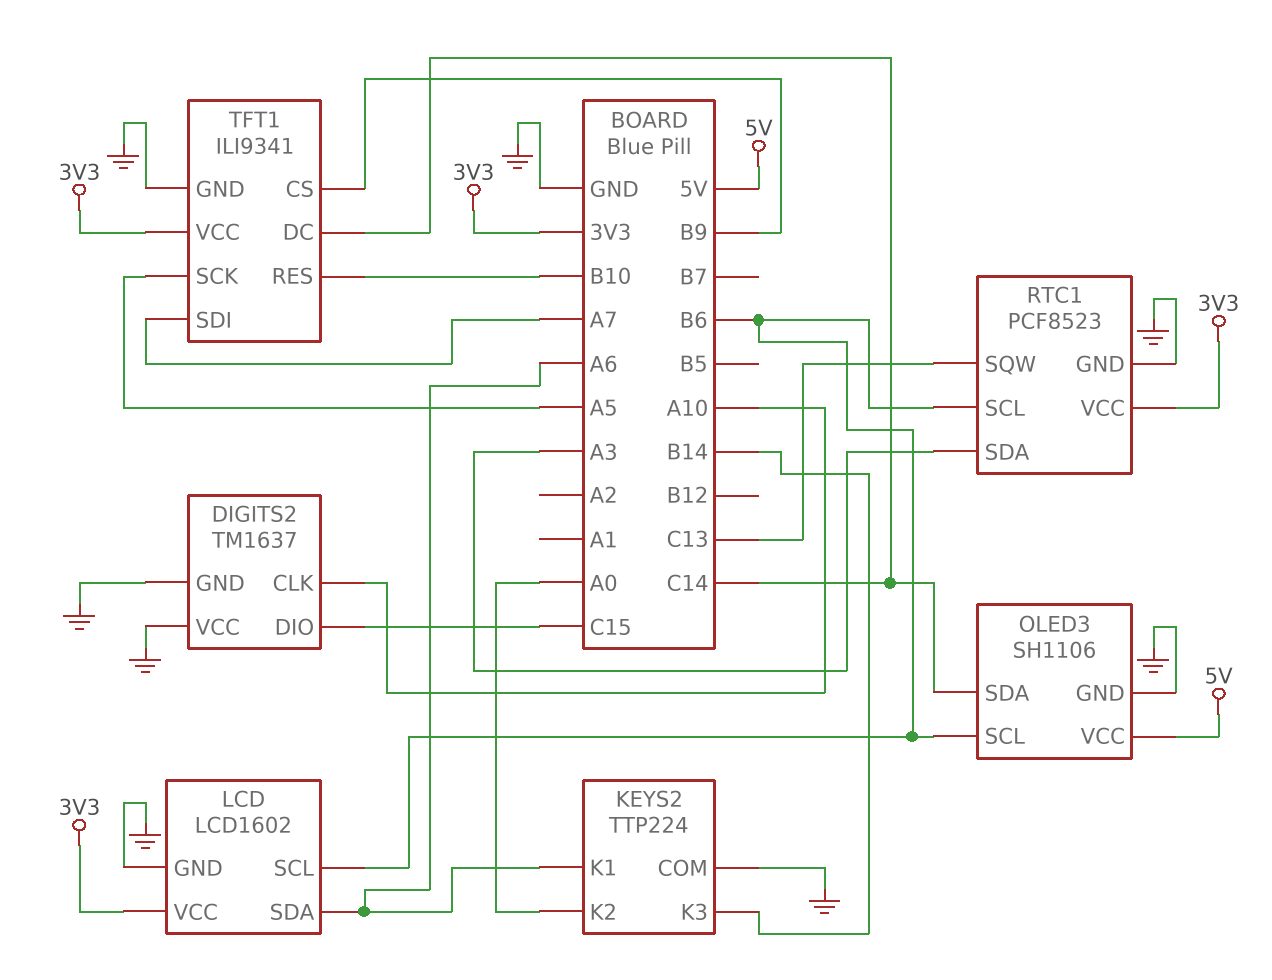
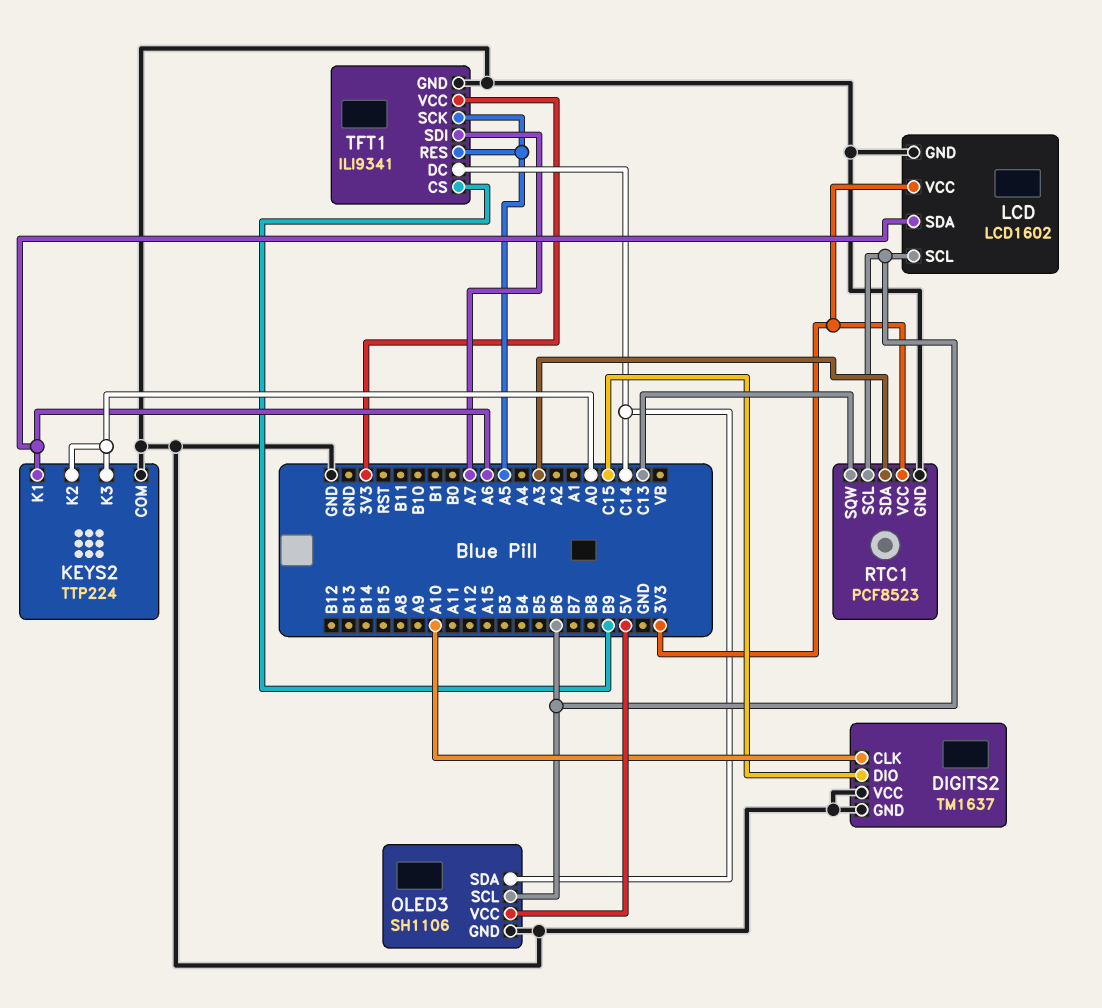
KEYS2 pin K3: B14 -> A0
TFT1 pin RES: B10 -> A5

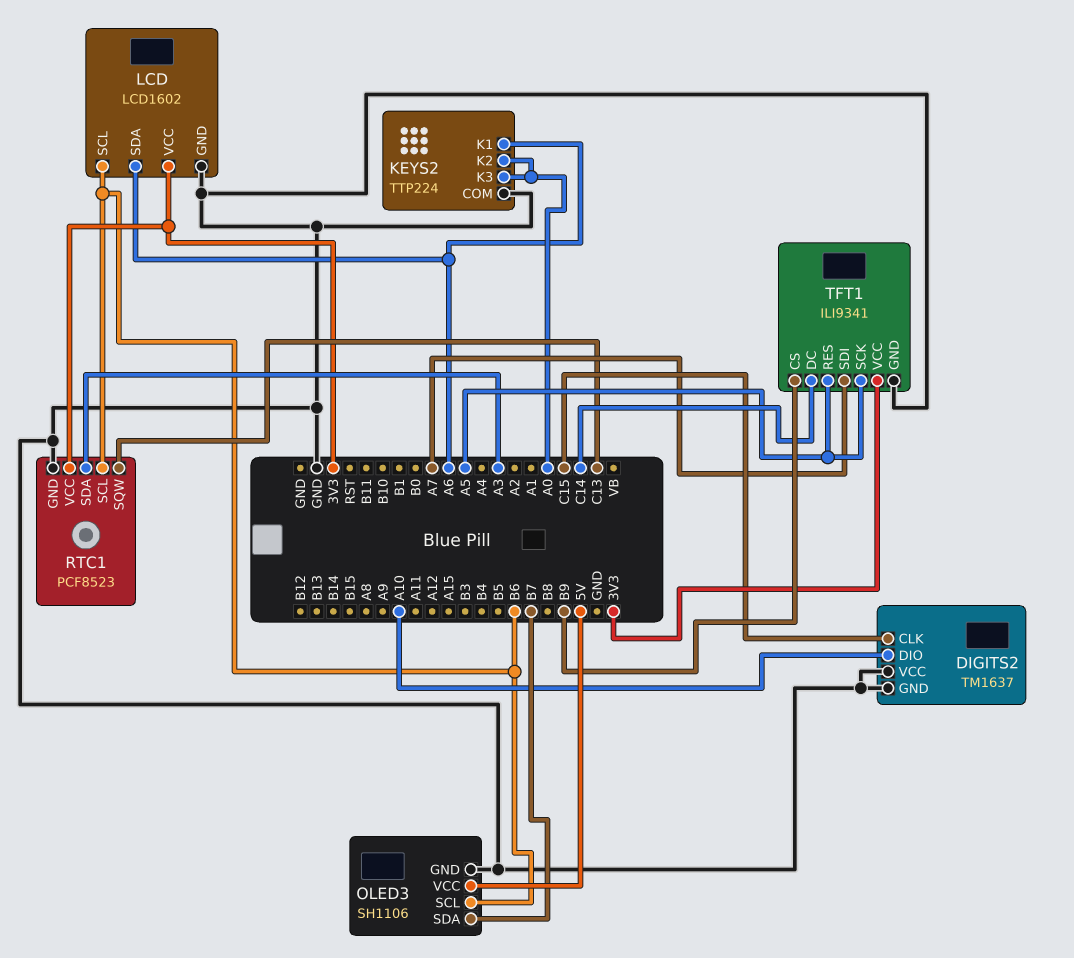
DIGITS2 pin CLK: A10 -> C15
DIGITS2 pin DIO: C15 -> A10
OLED3 pin SDA: C14 -> B7

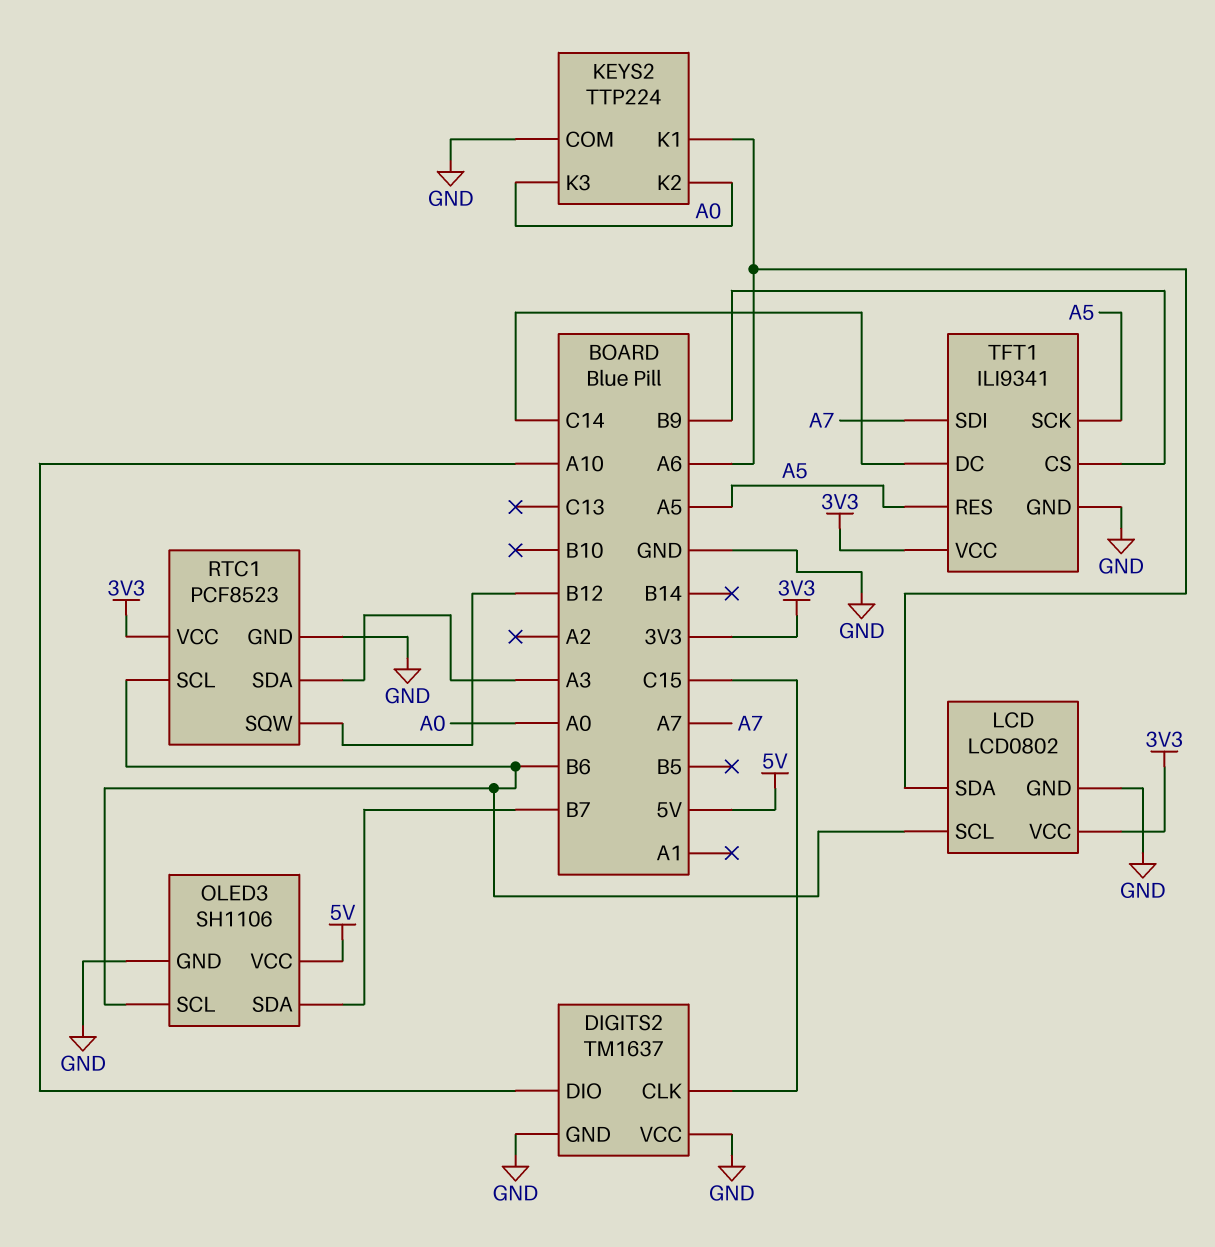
LCD: LCD1602 -> LCD0802
RTC1 pin SQW: C13 -> B12

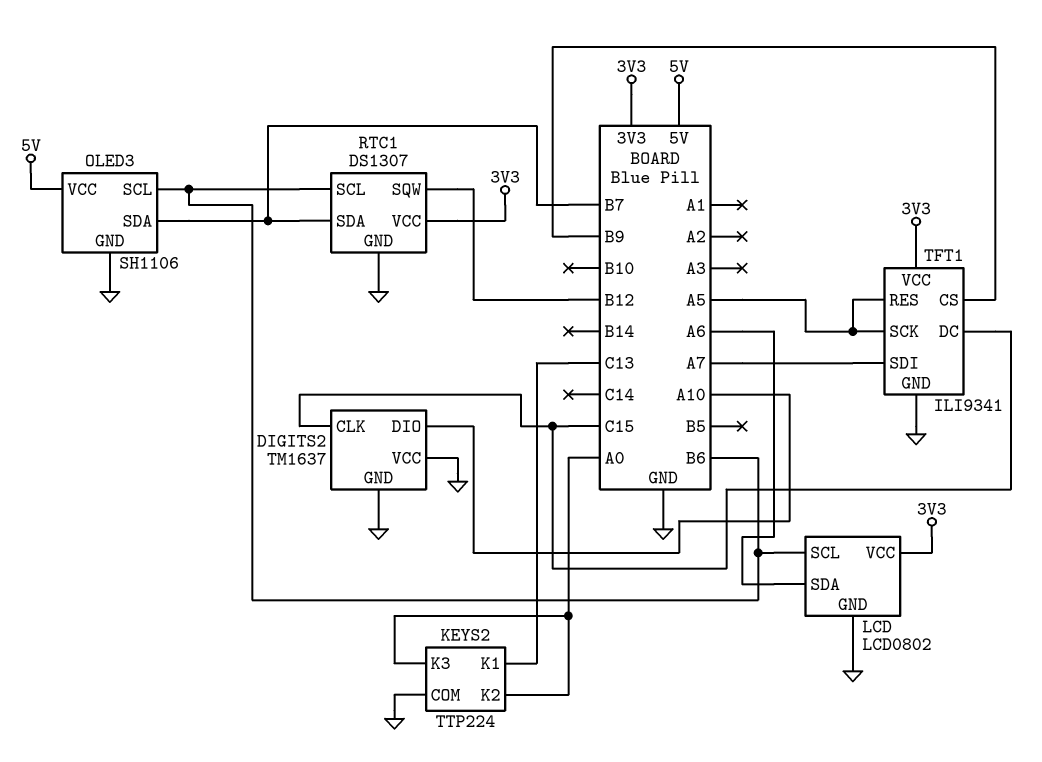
KEYS2 pin K1: A6 -> C13
RTC1: PCF8523 -> DS1307
RTC1 pin SDA: A3 -> B7
TFT1 pin DC: C14 -> C15

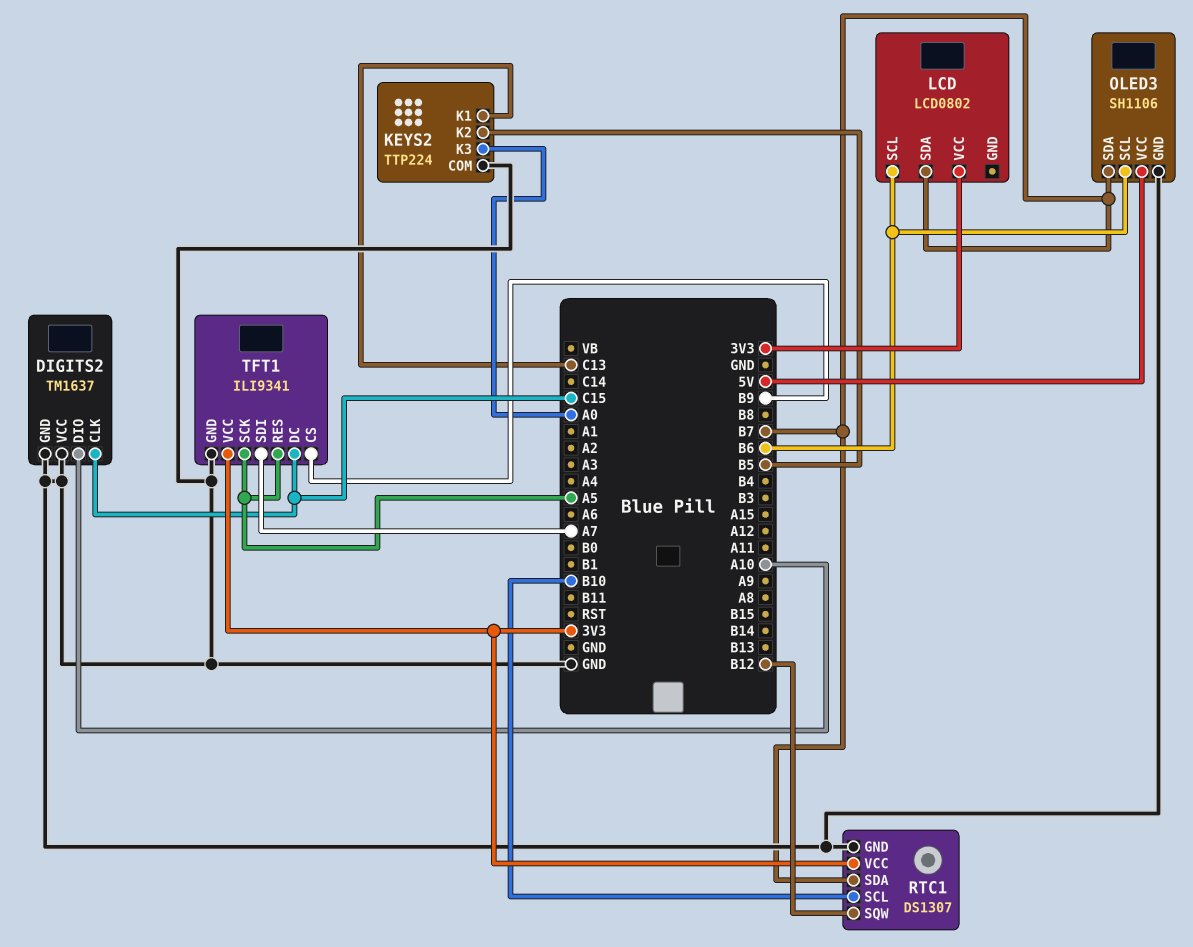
KEYS2 pin K2: A0 -> B5
LCD pin GND: GND -> none
LCD pin SDA: A6 -> B7
RTC1 pin SCL: B6 -> B10

